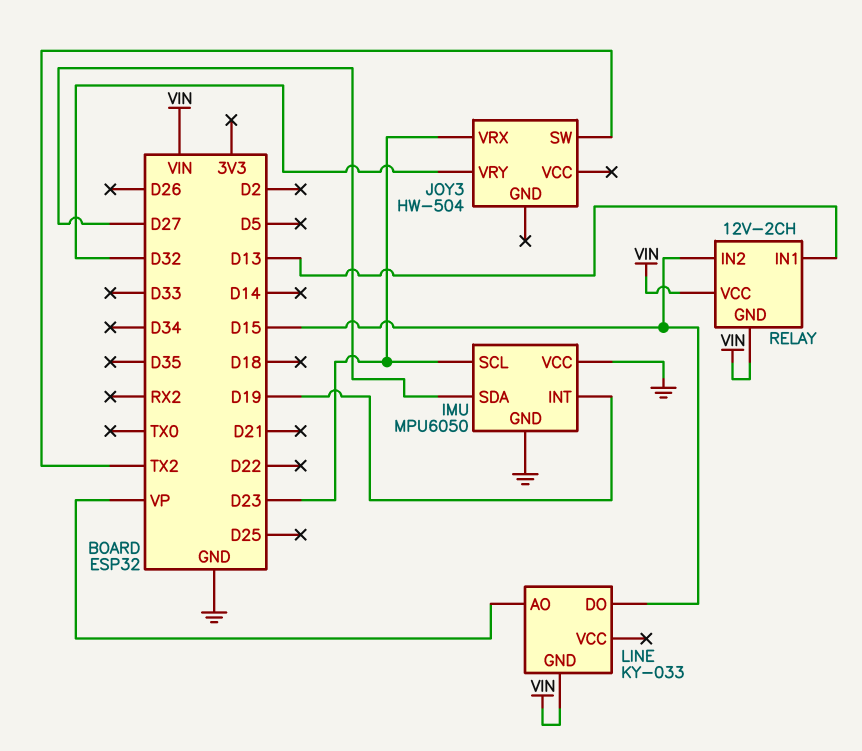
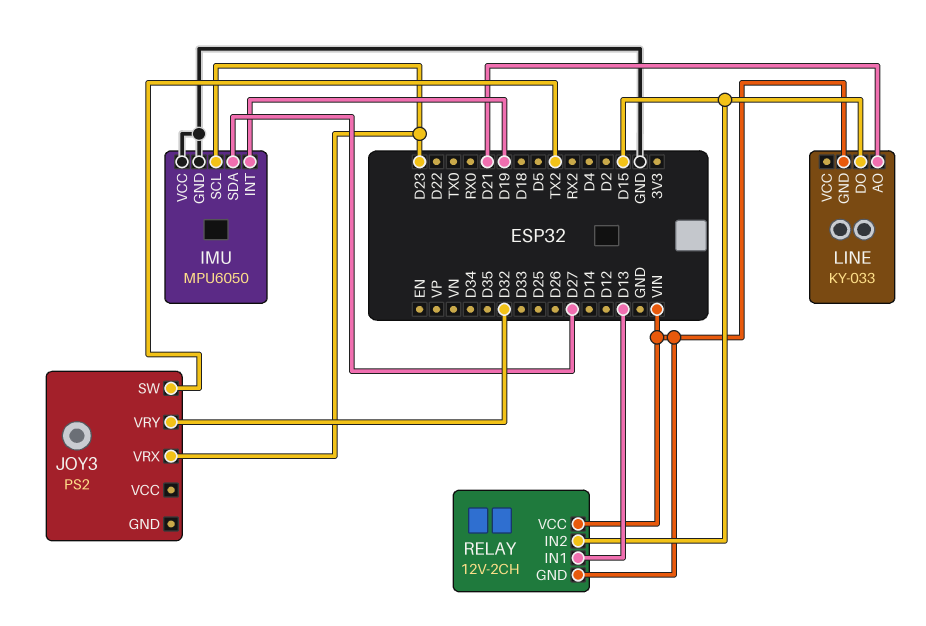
JOY3: HW-504 -> PS2
LINE pin AO: VP -> D21

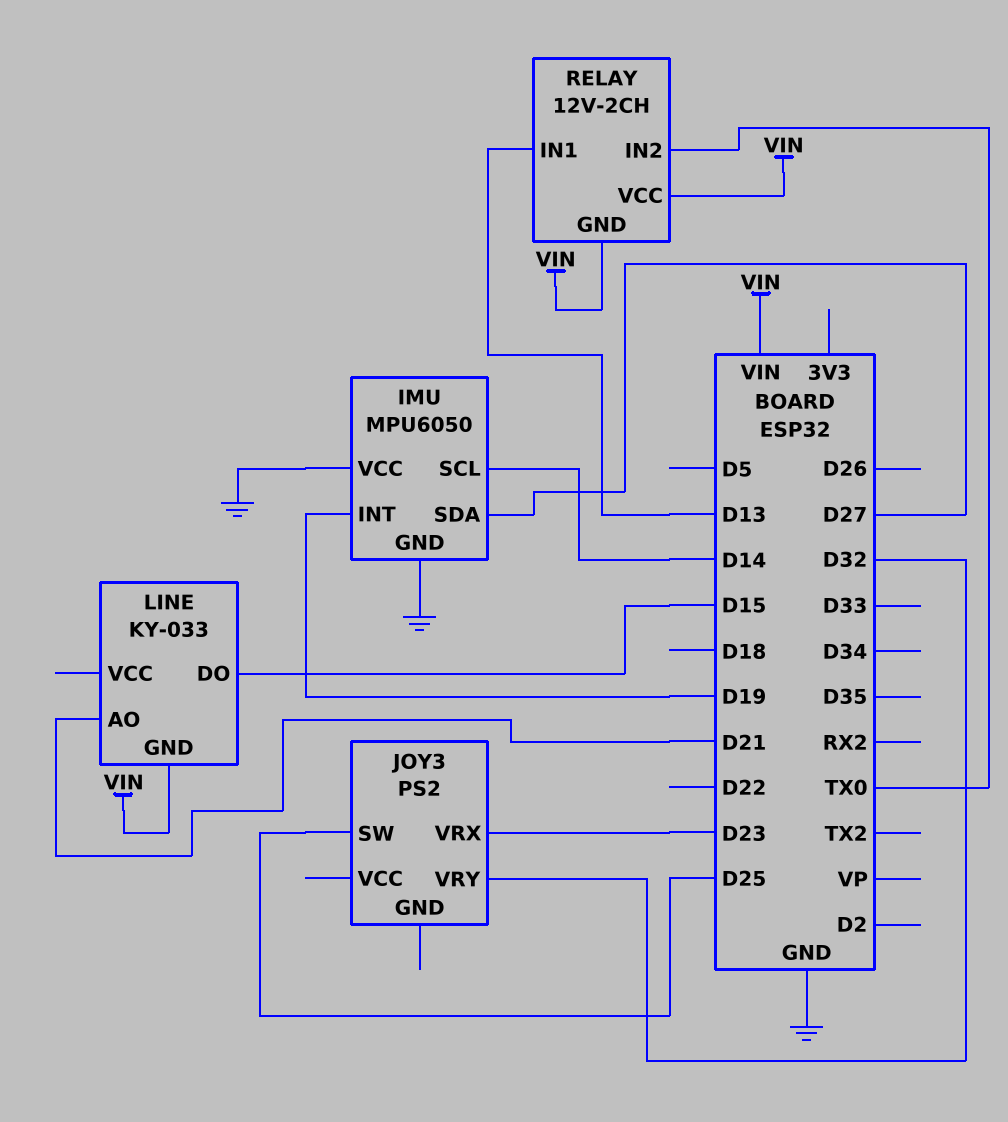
IMU pin SCL: D23 -> D14
JOY3 pin SW: TX2 -> D25
RELAY pin IN2: D15 -> TX0

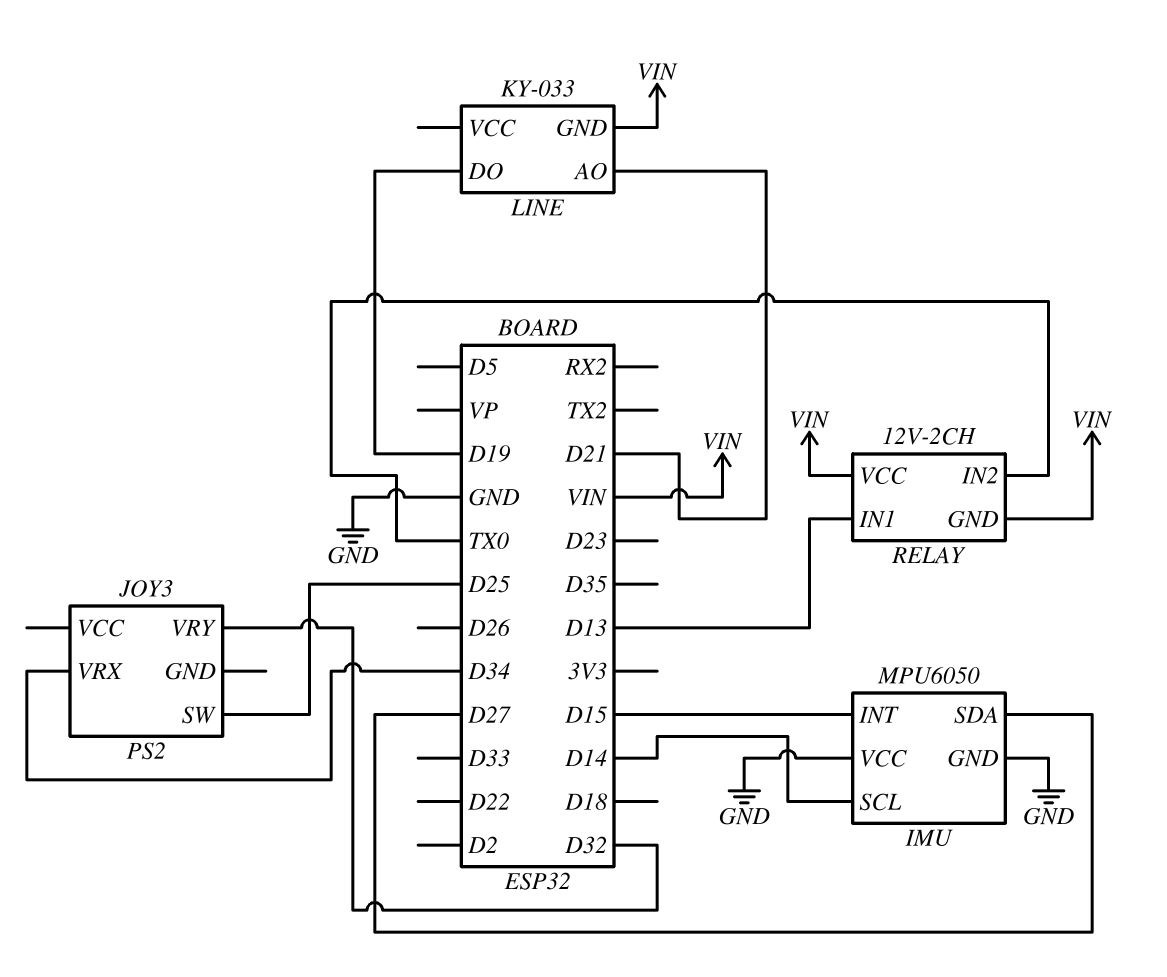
IMU pin INT: D19 -> D15
JOY3 pin VRX: D23 -> D34
LINE pin DO: D15 -> D19

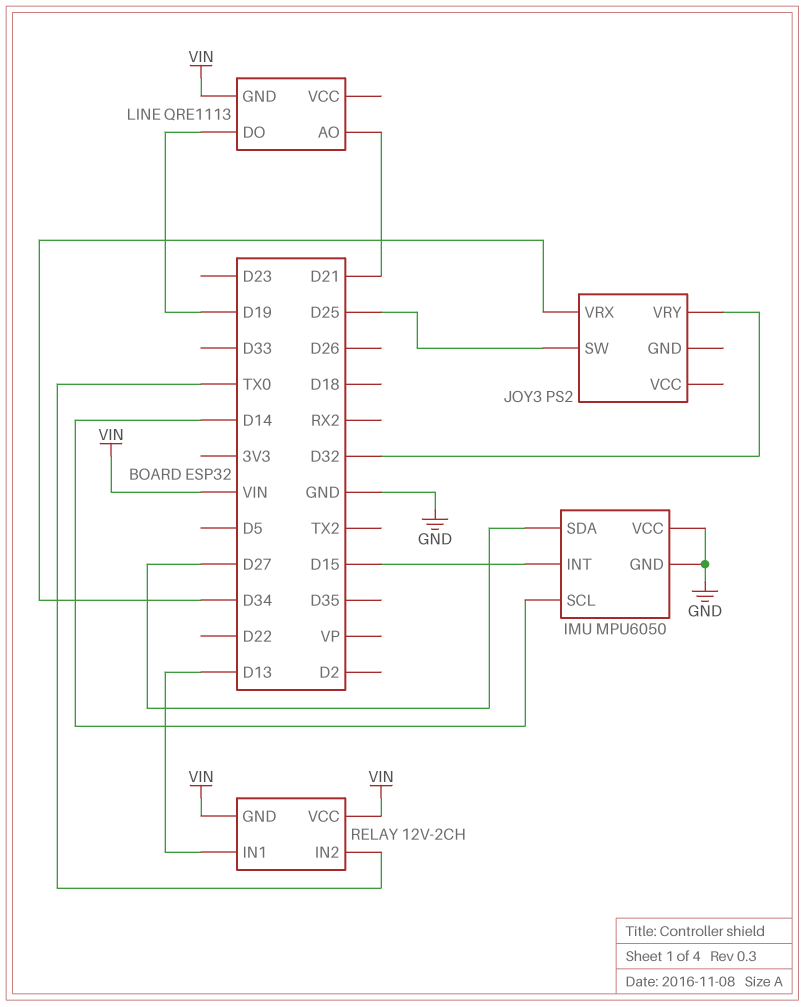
LINE: KY-033 -> QRE1113

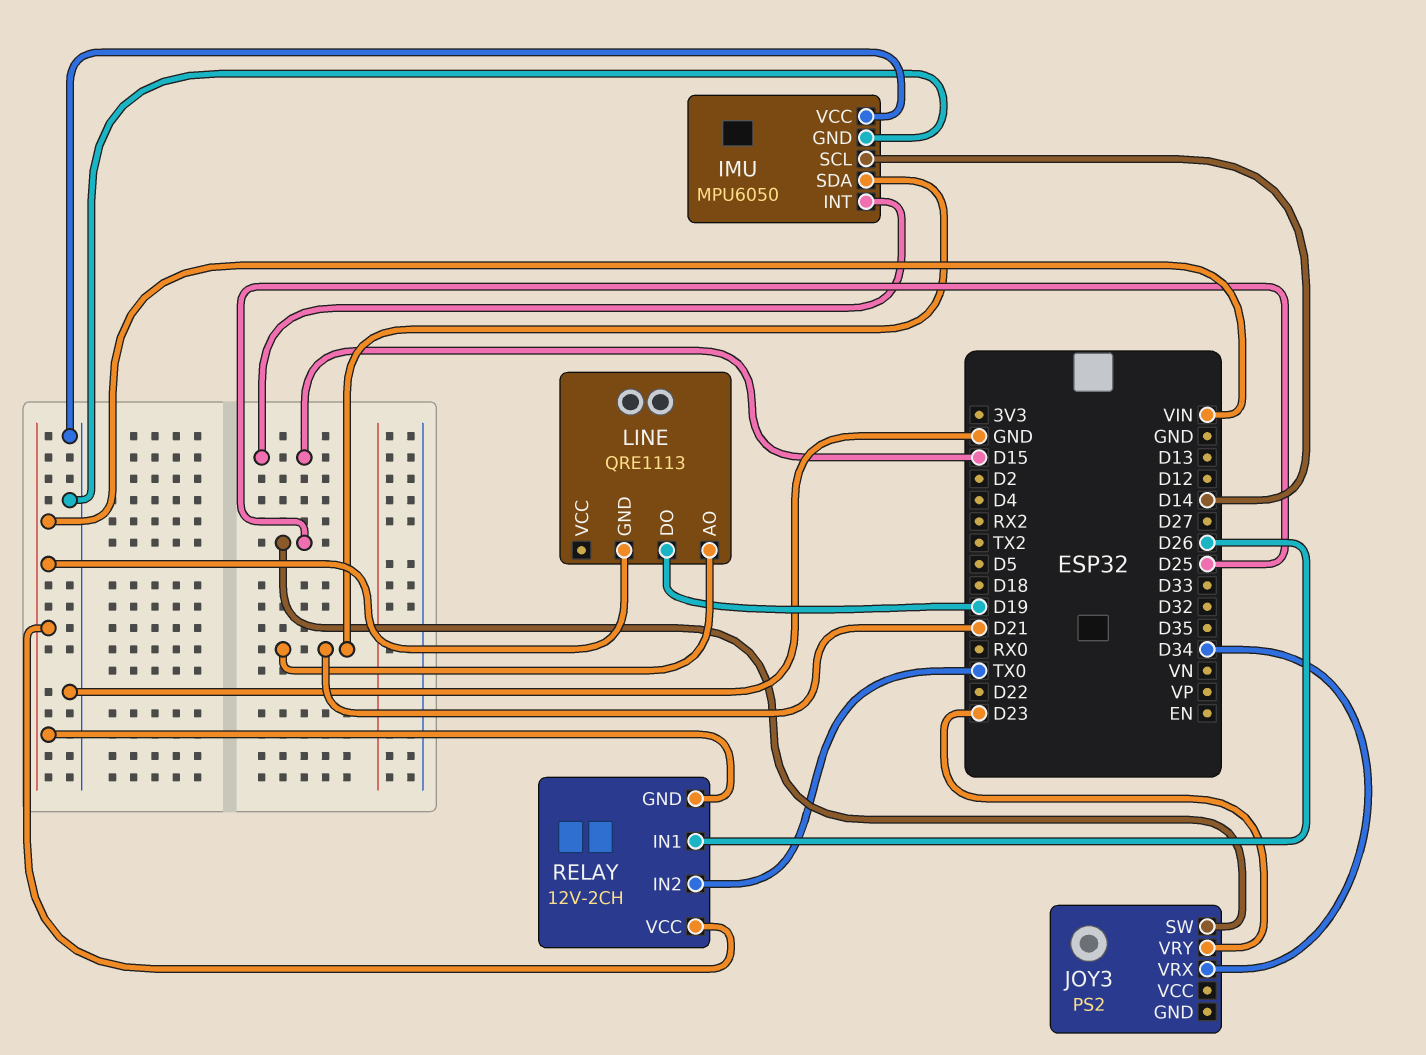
IMU pin SDA: D27 -> D21
JOY3 pin VRY: D32 -> D23
RELAY pin IN1: D13 -> D26

